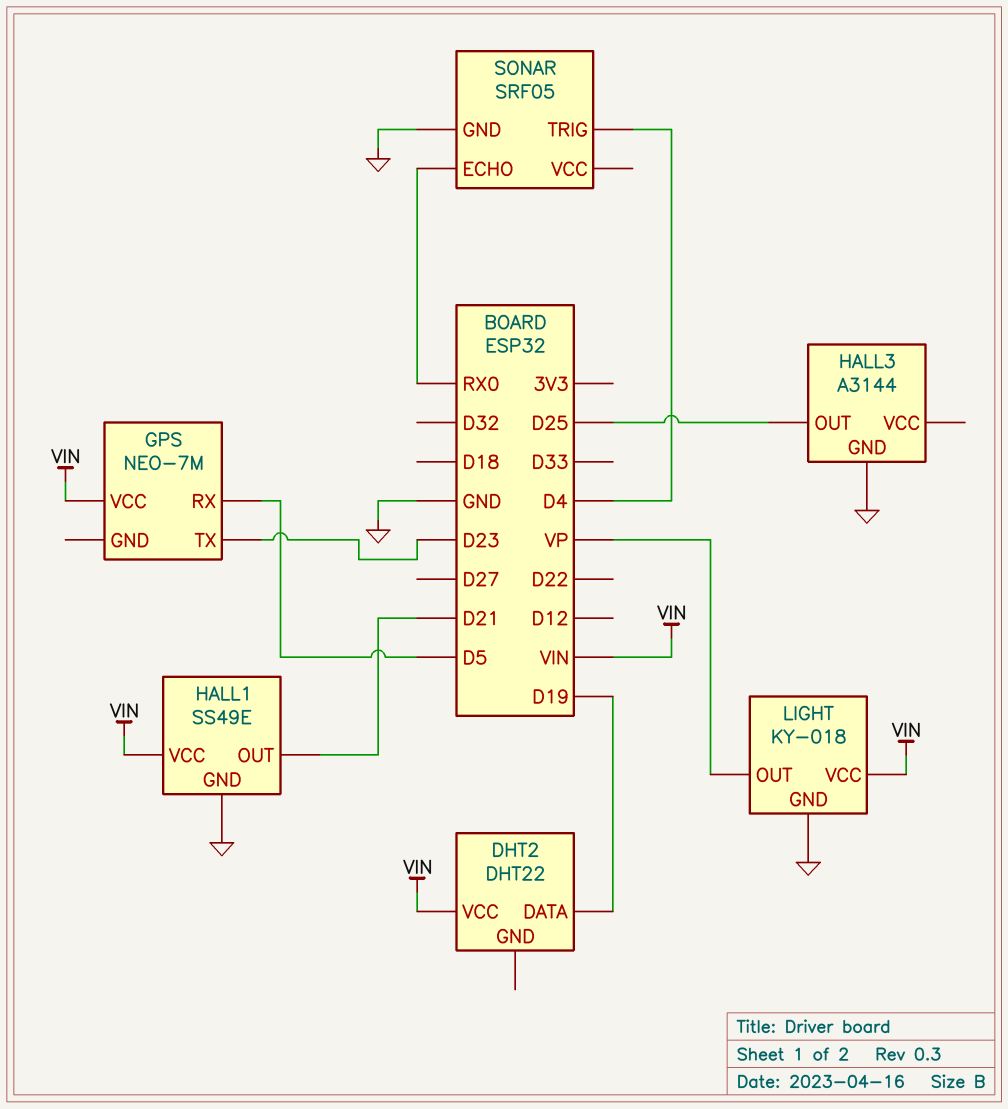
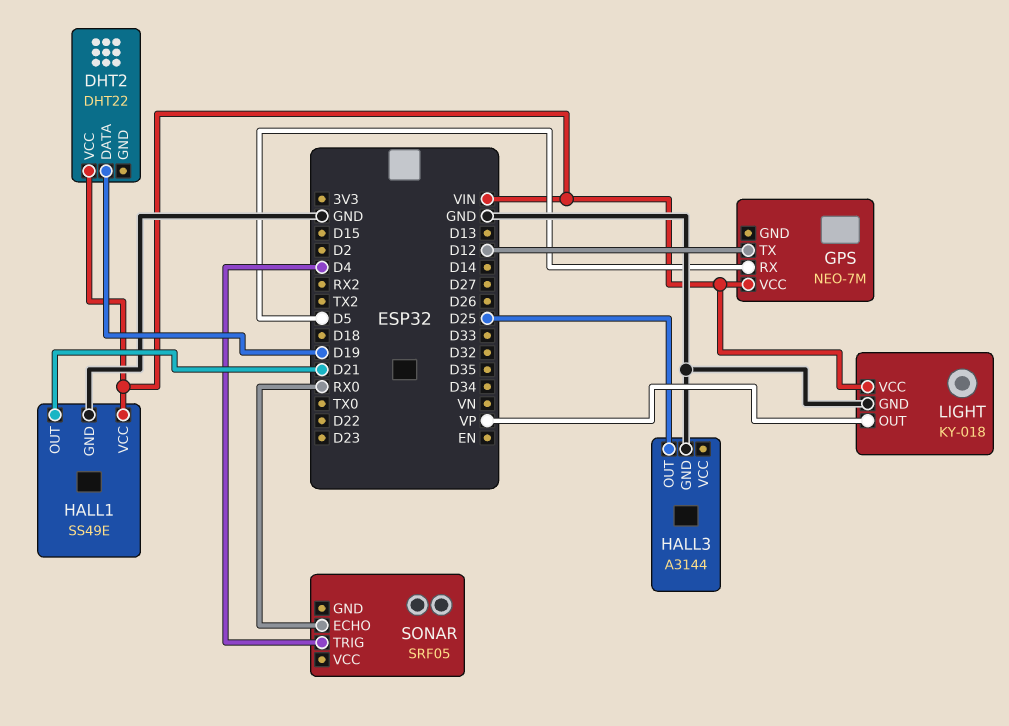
GPS pin TX: D23 -> D12
SONAR pin GND: GND -> none

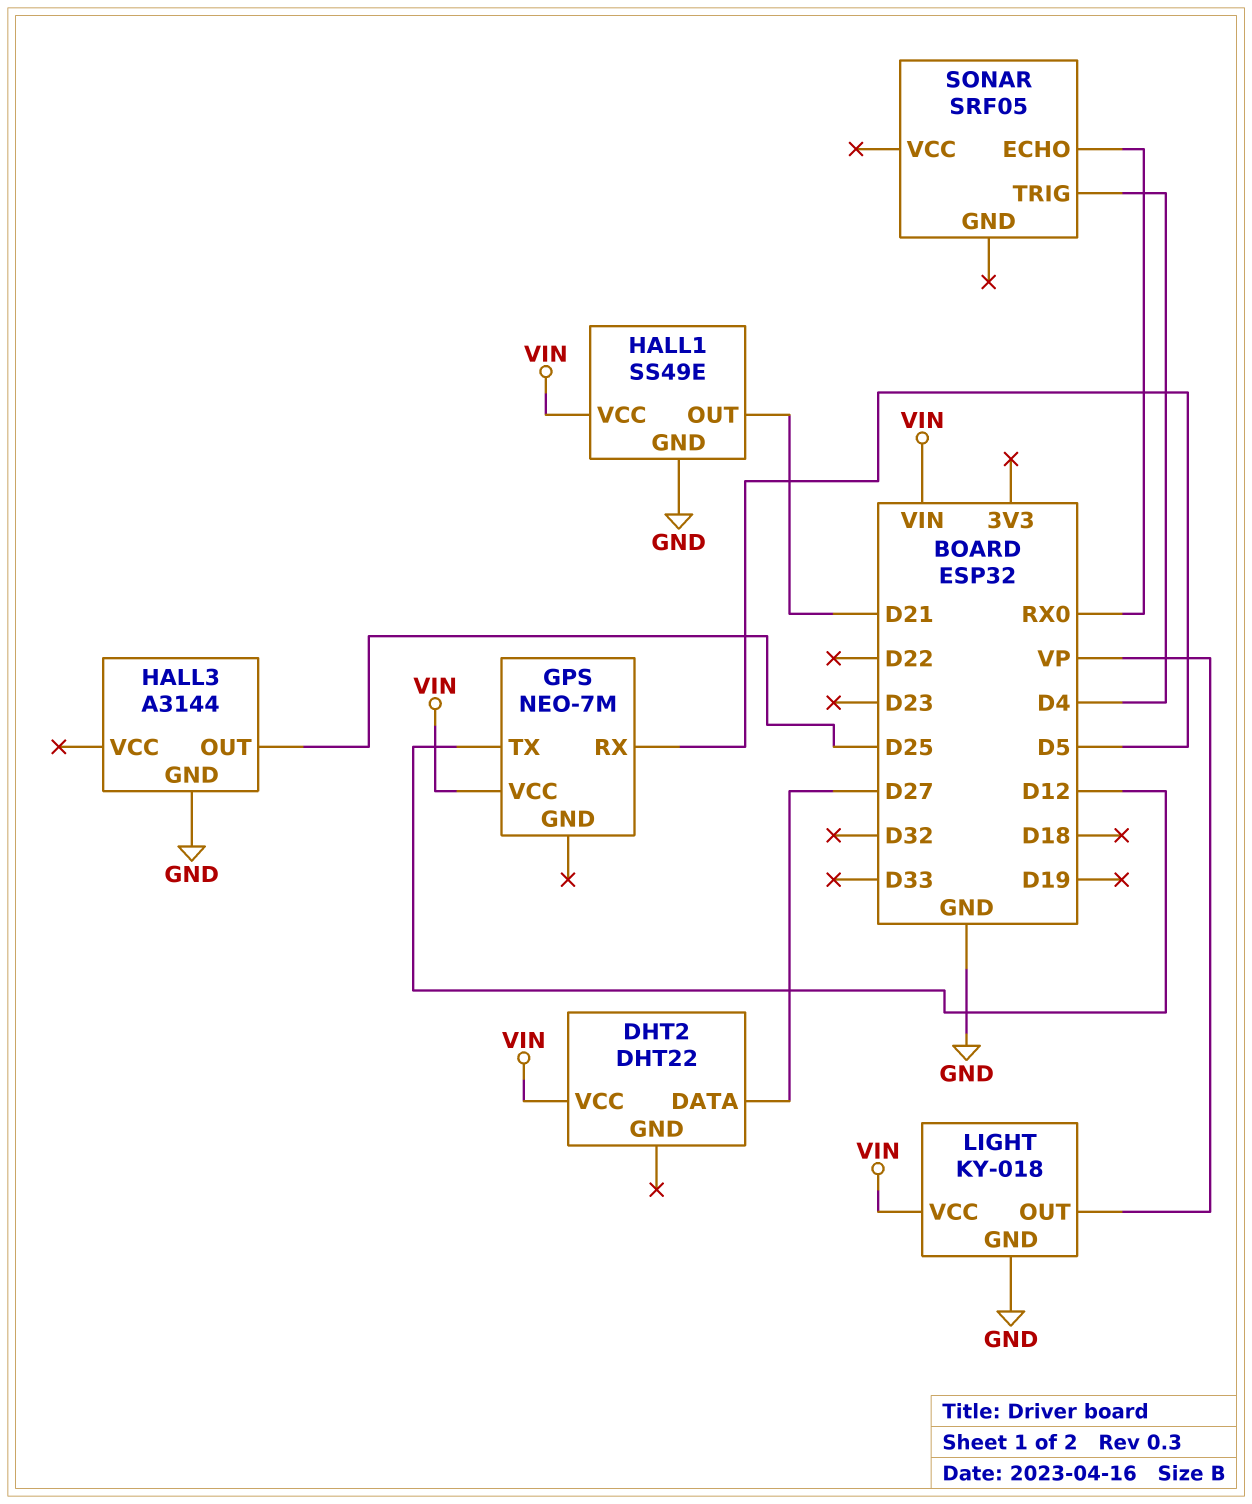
DHT2 pin DATA: D19 -> D27

